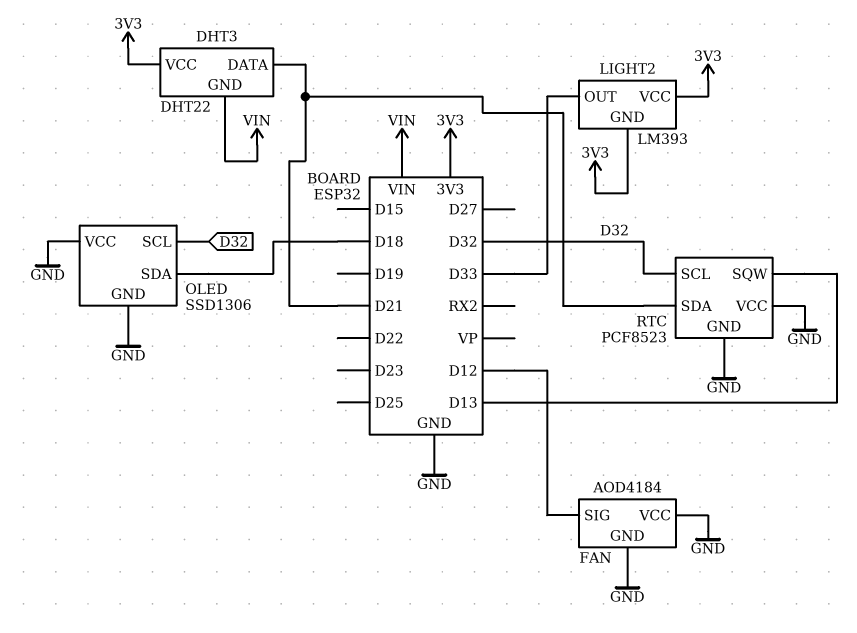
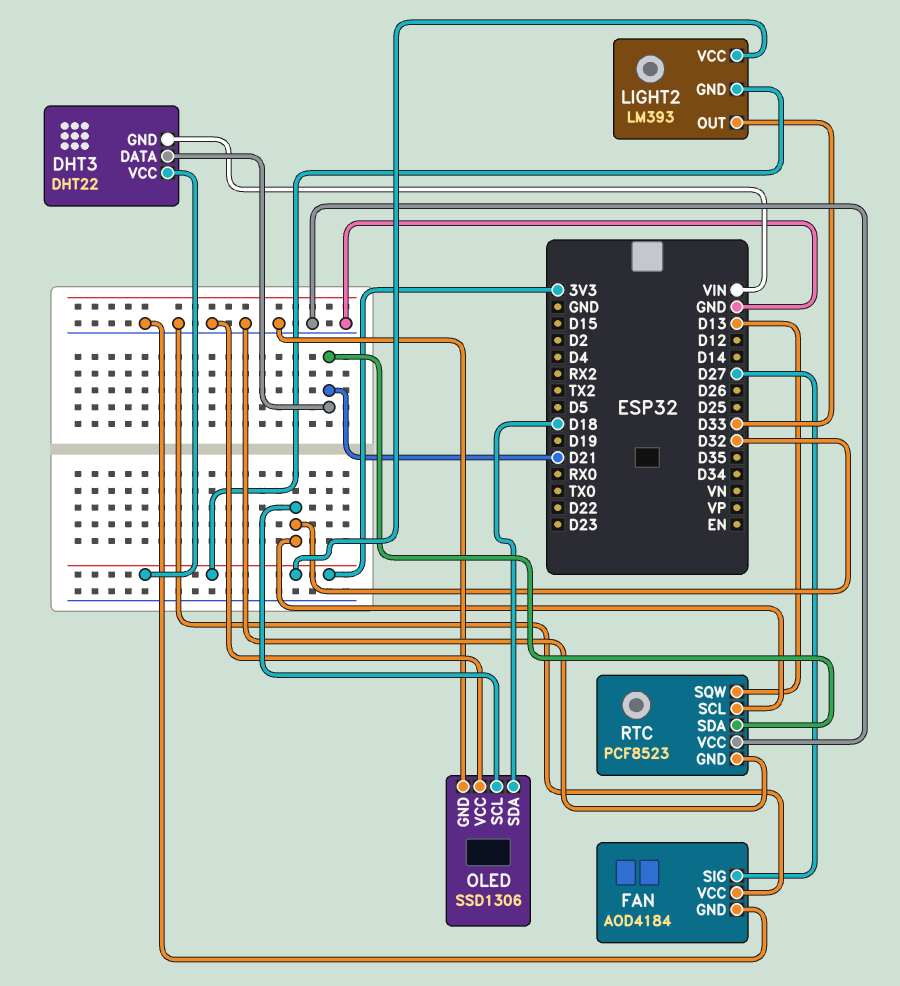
FAN pin SIG: D12 -> D27

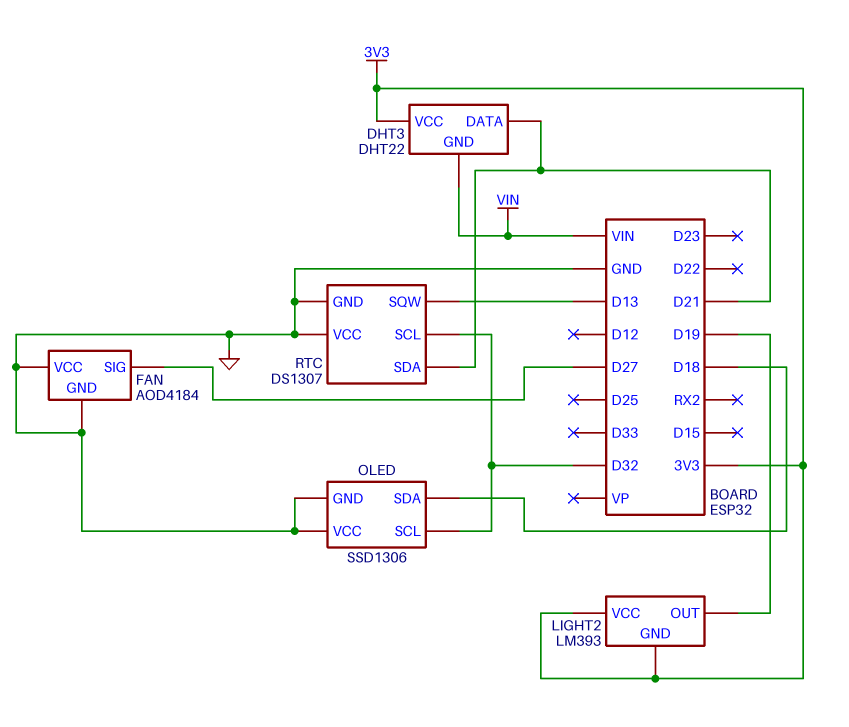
LIGHT2 pin OUT: D33 -> D19
RTC: PCF8523 -> DS1307

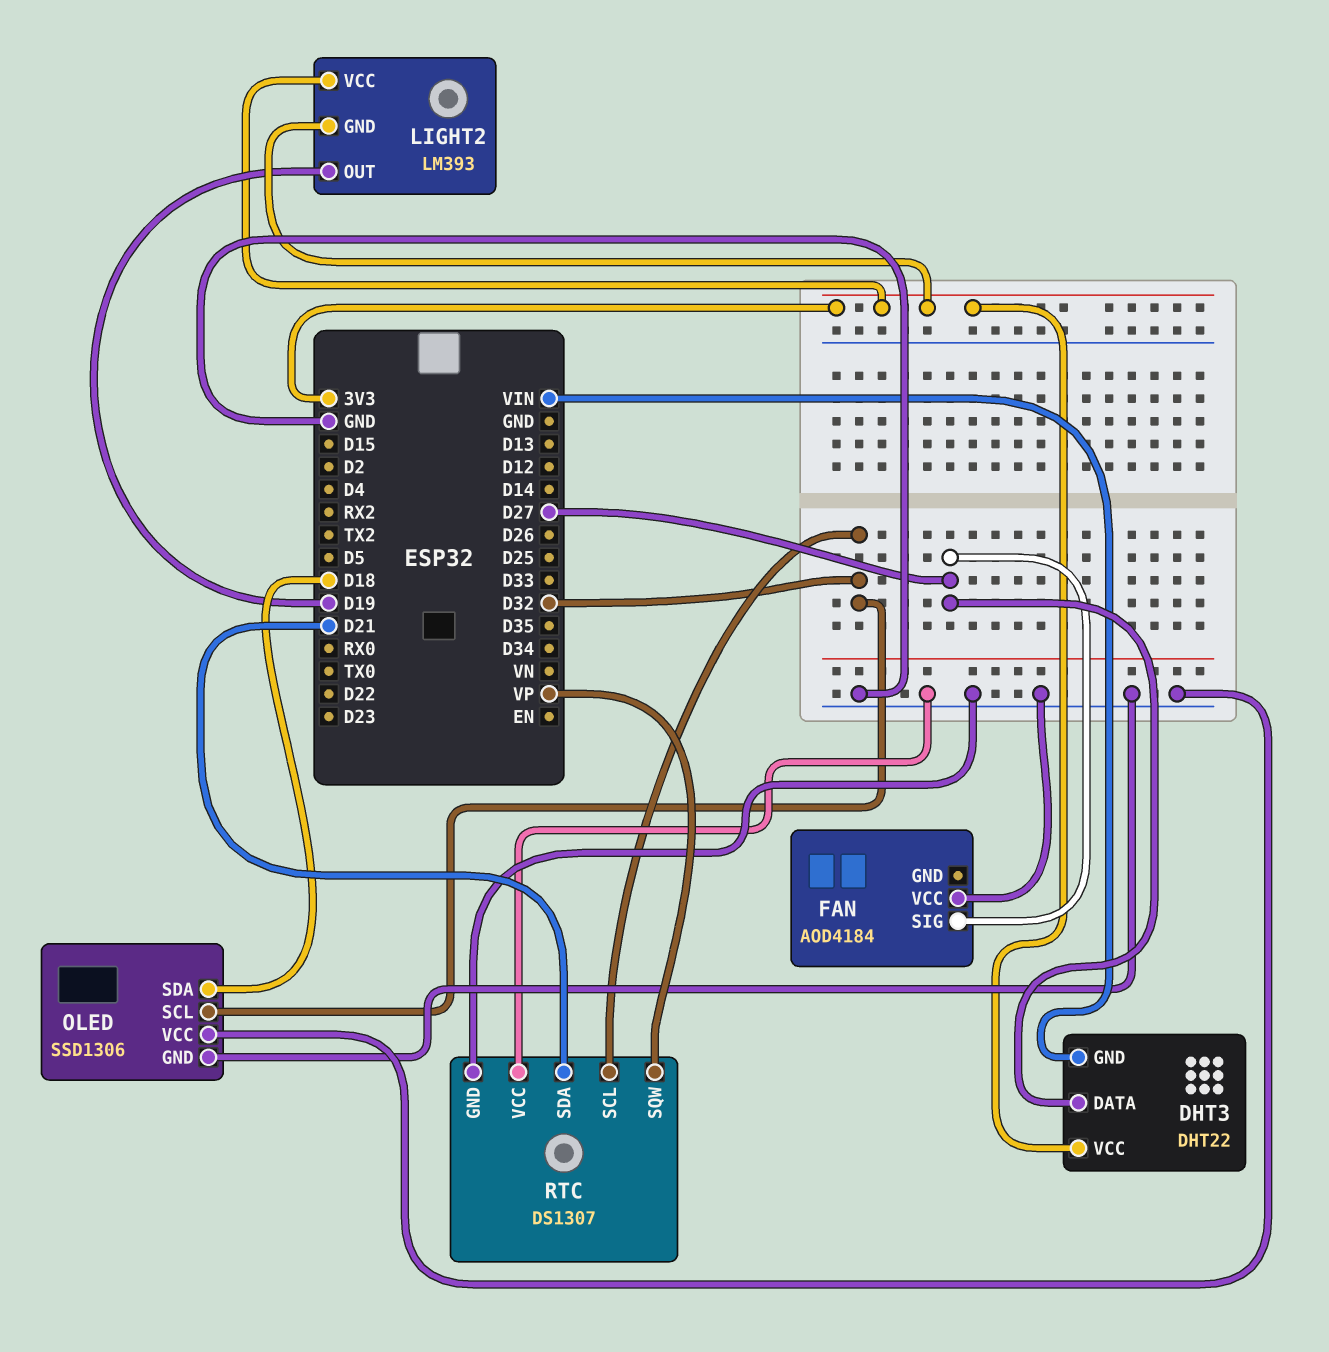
DHT3 pin DATA: D21 -> D27
FAN pin GND: GND -> none
RTC pin SQW: D13 -> VP

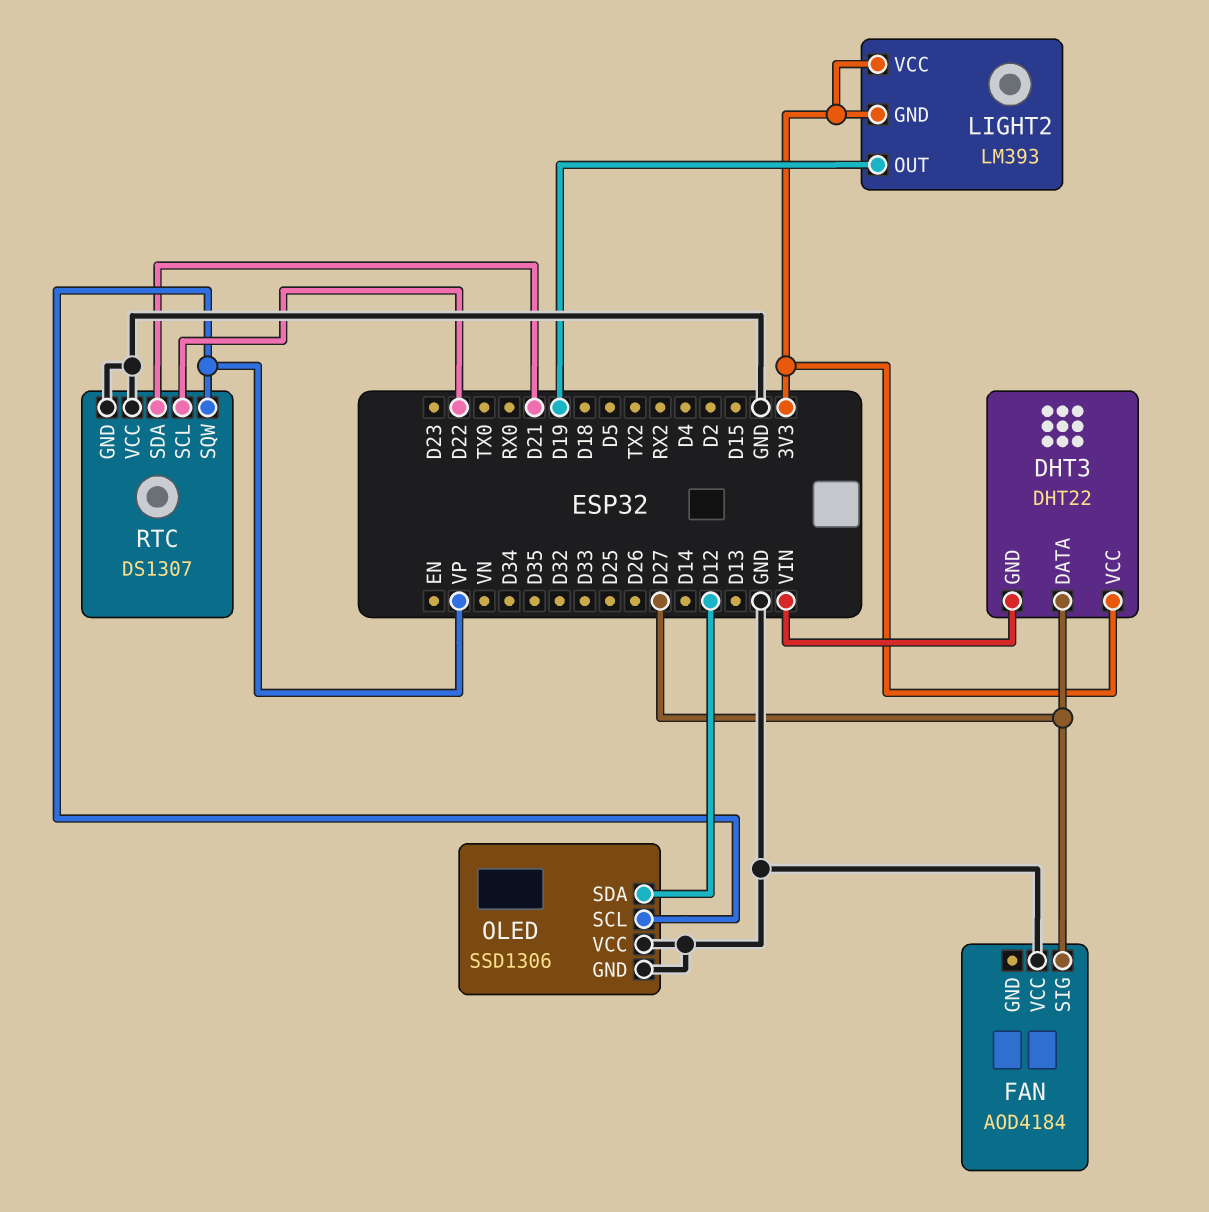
OLED pin SCL: D32 -> VP
OLED pin SDA: D18 -> D12
RTC pin SCL: D32 -> D22

